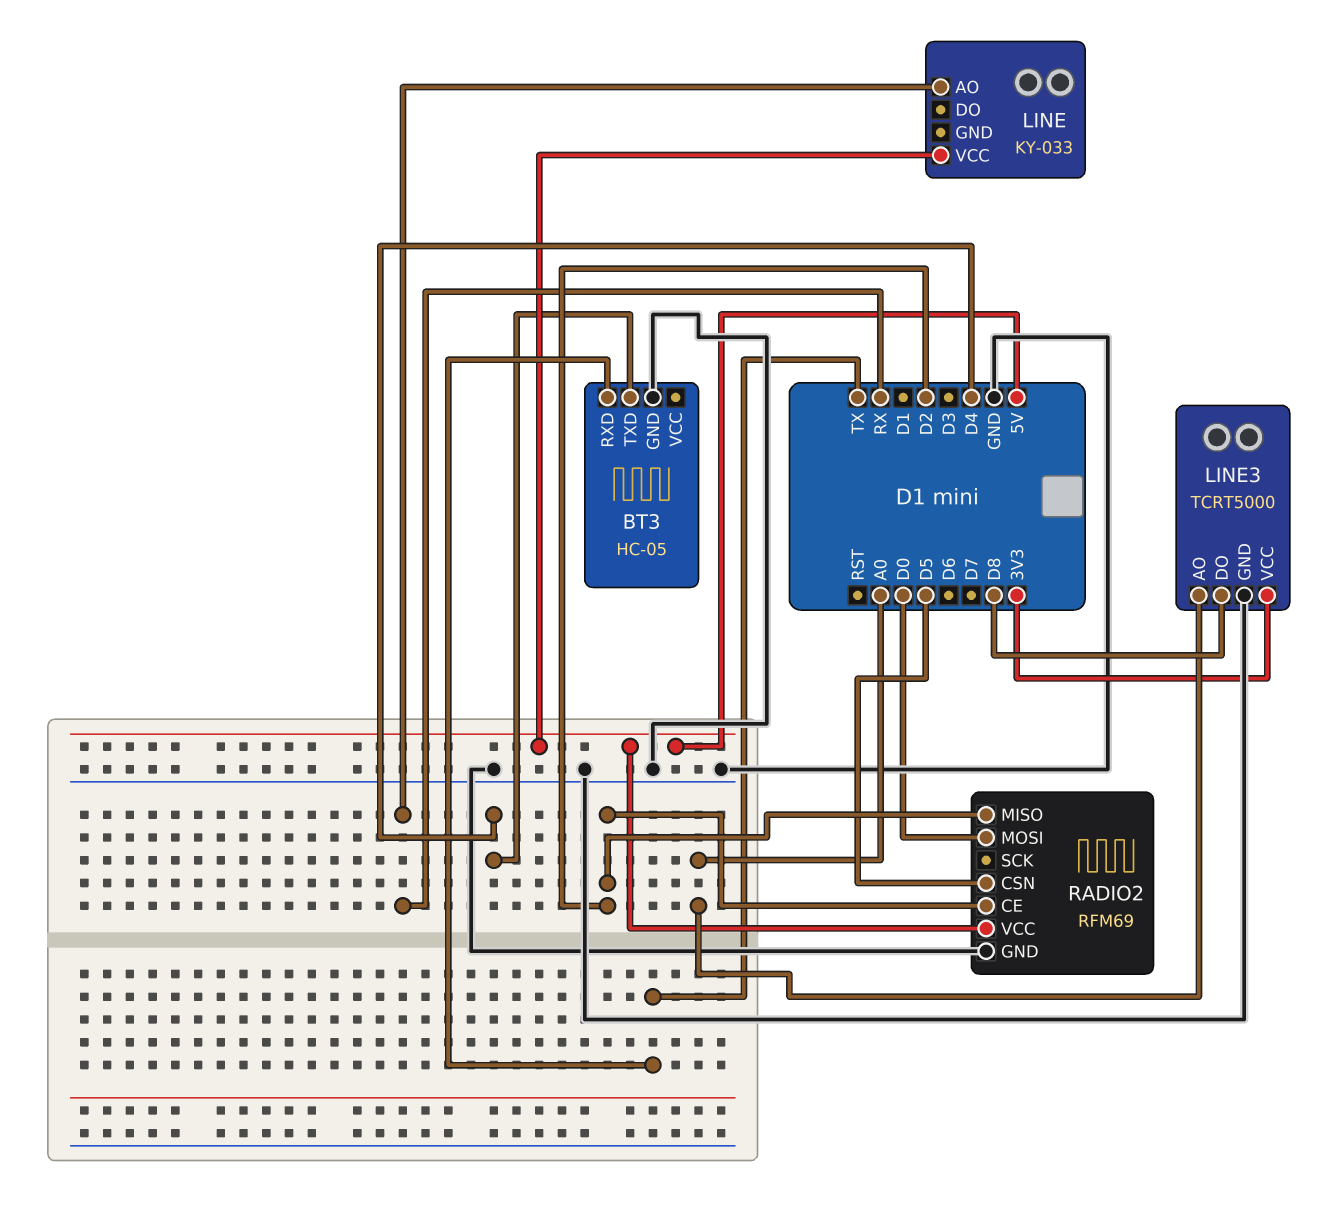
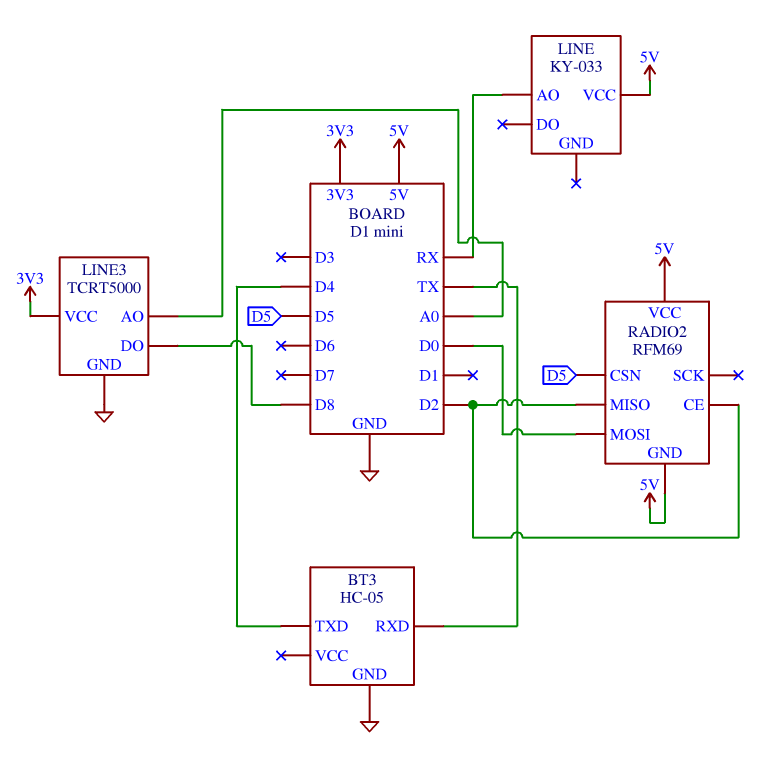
RADIO2 pin GND: GND -> 5V

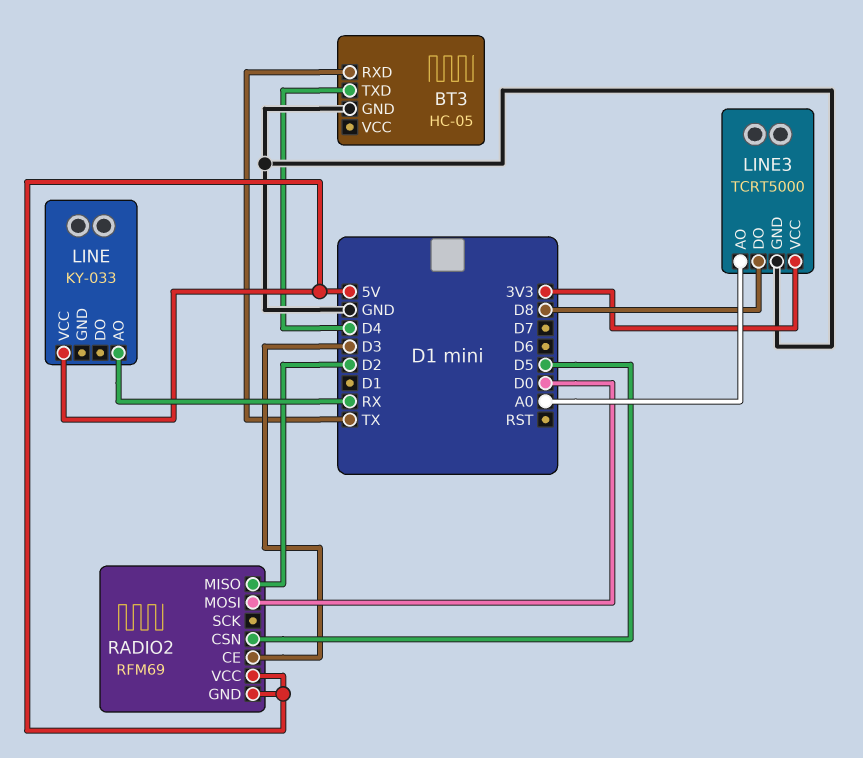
RADIO2 pin CE: D2 -> D3

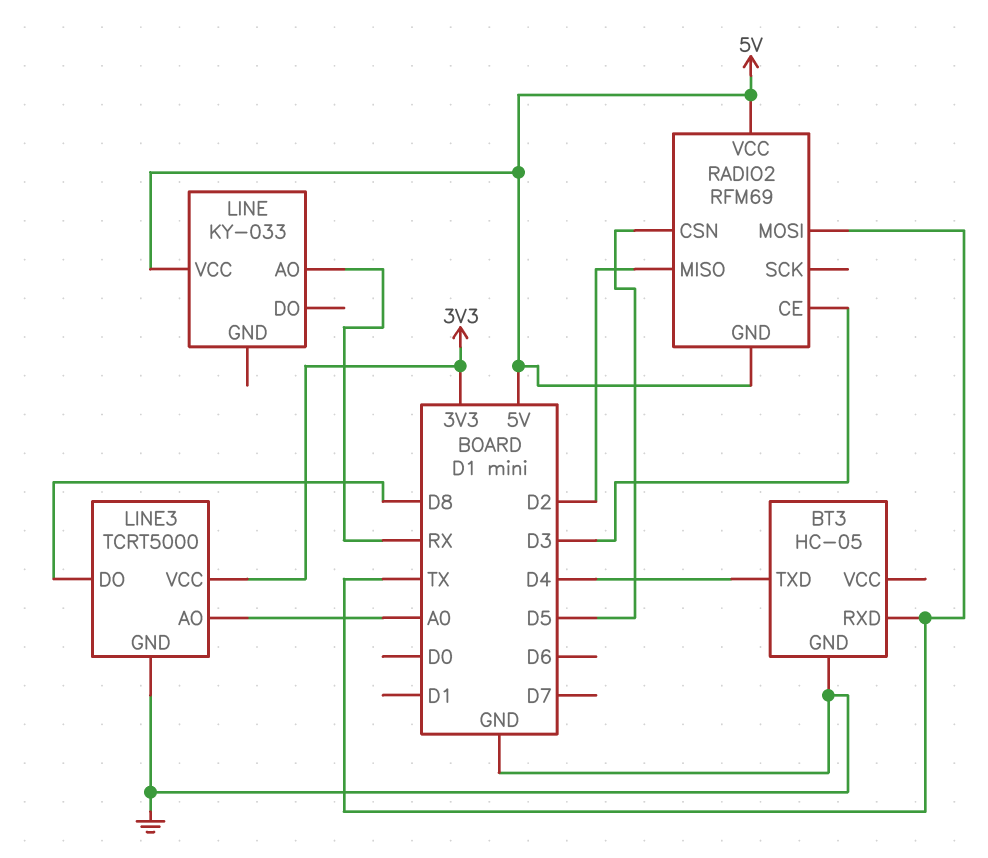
RADIO2 pin MOSI: D0 -> TX

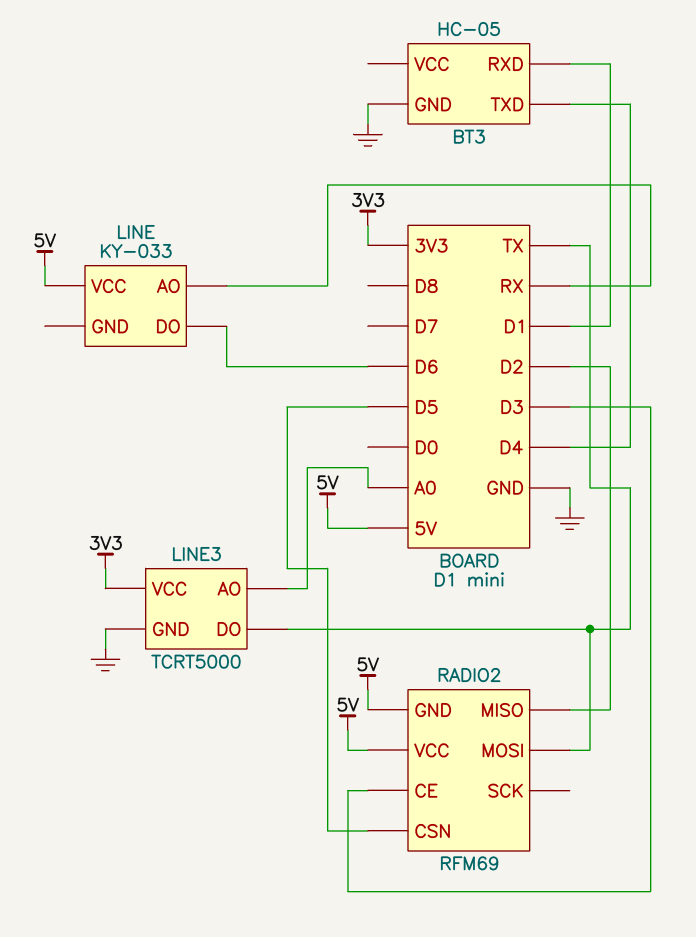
BT3 pin RXD: TX -> D1
LINE pin DO: none -> D6
LINE3 pin DO: D8 -> TX

